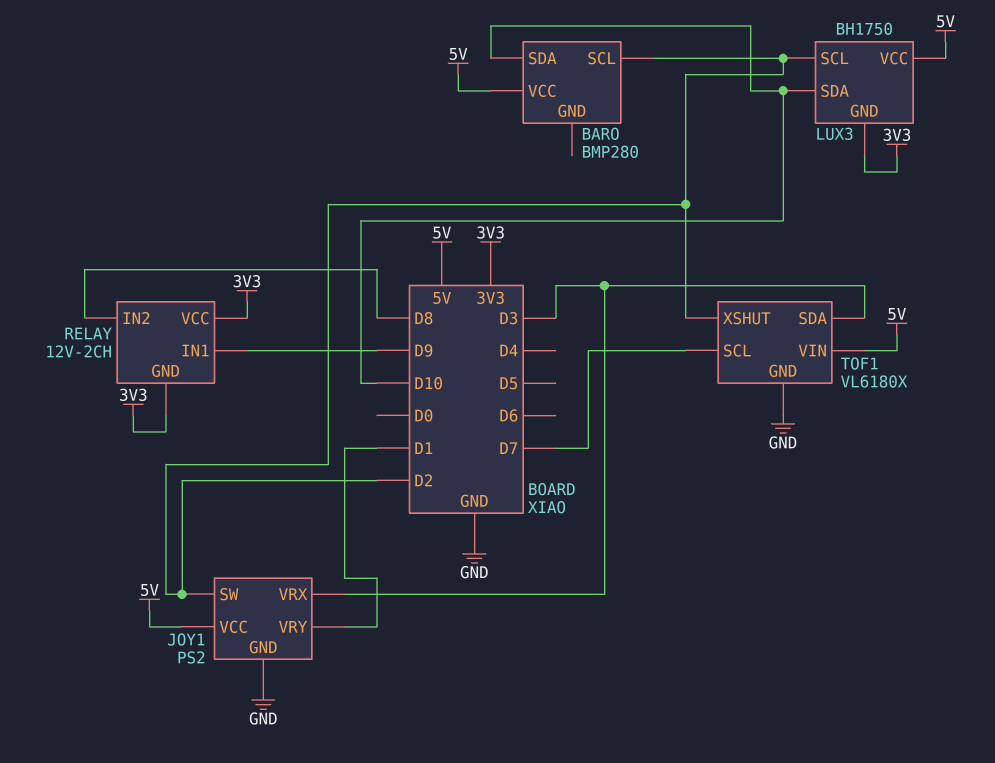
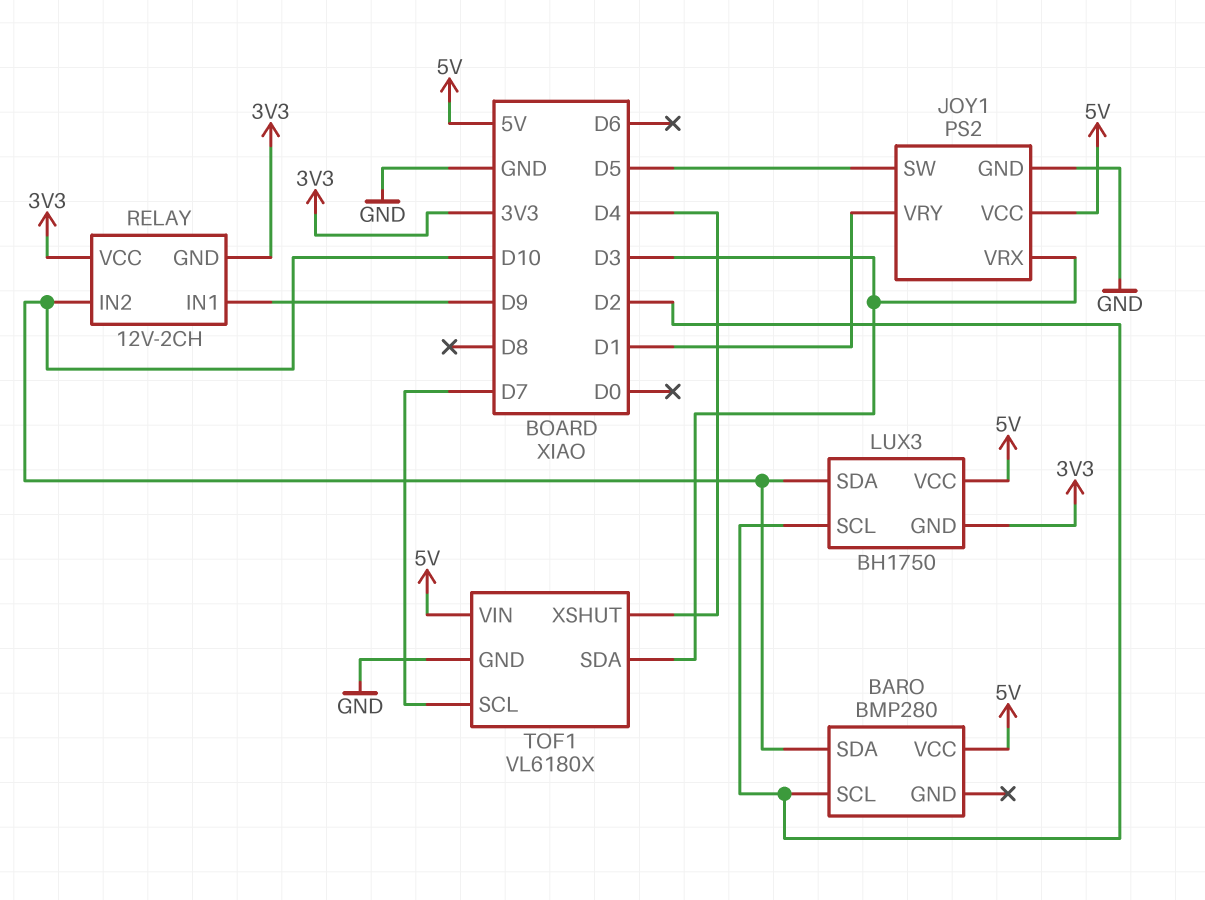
JOY1 pin SW: D2 -> D5
RELAY pin IN2: D8 -> D10
TOF1 pin XSHUT: D2 -> D4

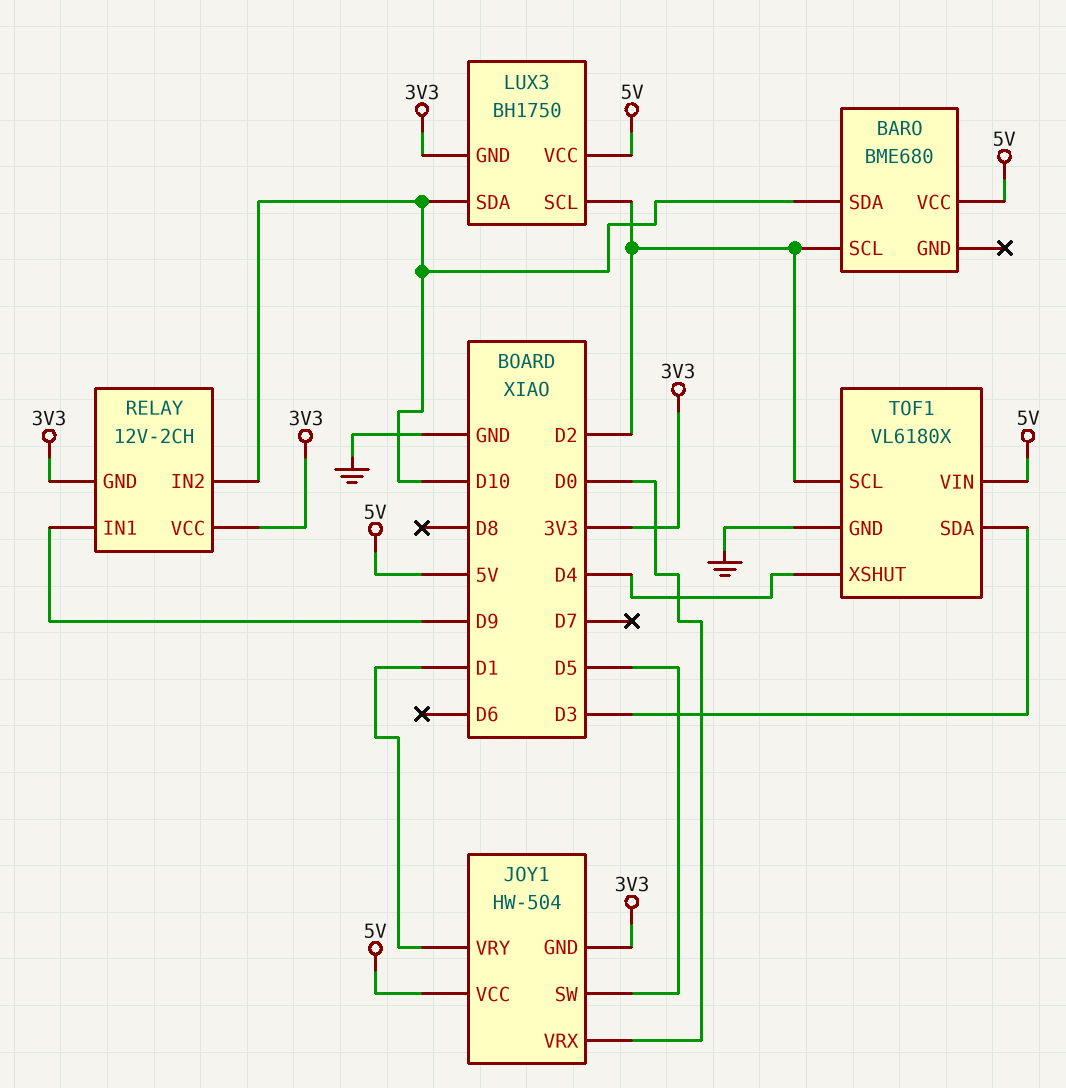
BARO: BMP280 -> BME680
JOY1: PS2 -> HW-504
JOY1 pin GND: GND -> 3V3
JOY1 pin VRX: D3 -> D0
TOF1 pin SCL: D7 -> D2

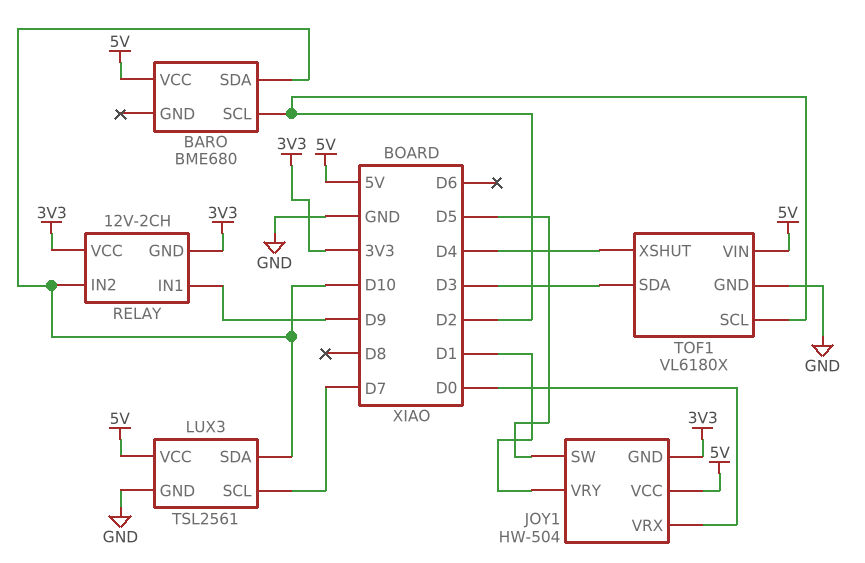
LUX3: BH1750 -> TSL2561
LUX3 pin GND: 3V3 -> GND
LUX3 pin SCL: D2 -> D7

